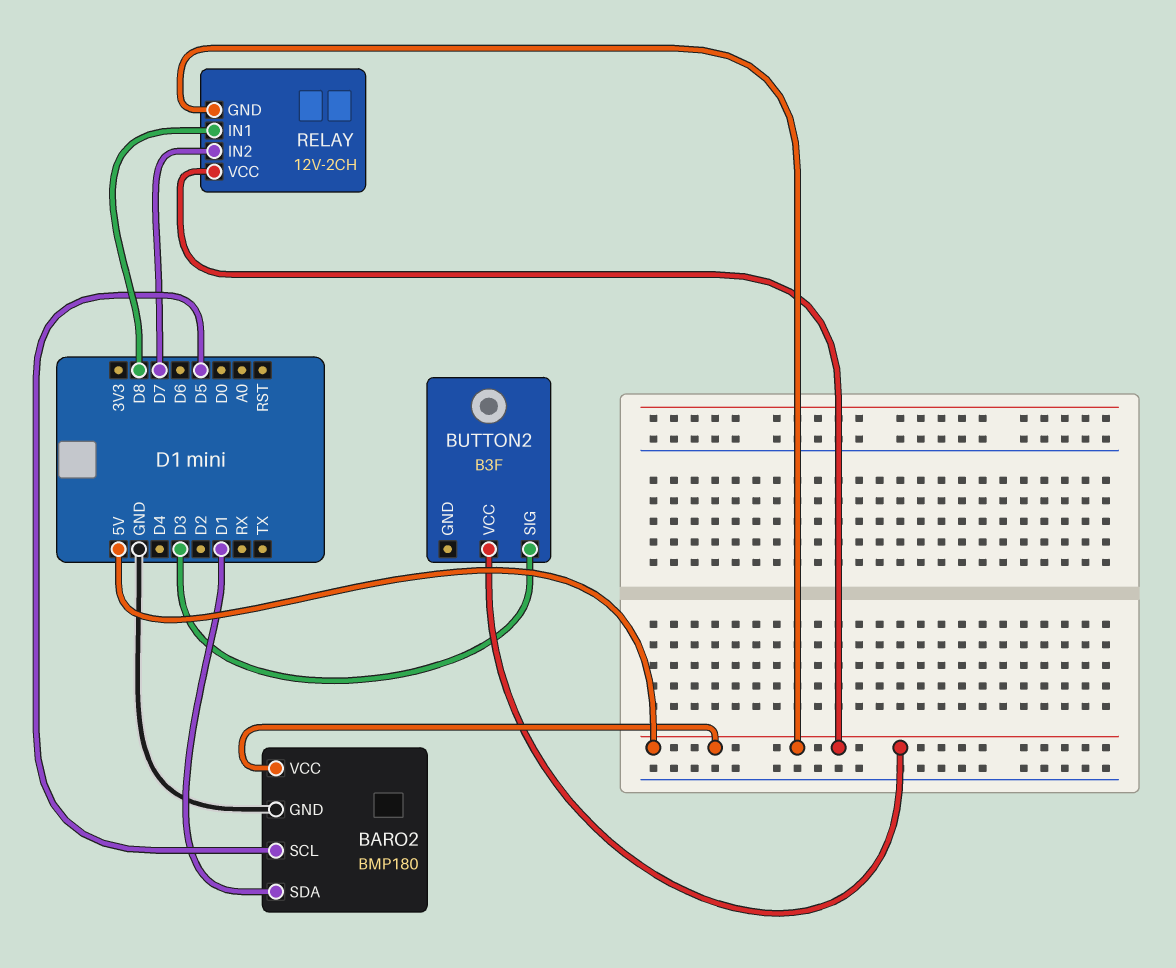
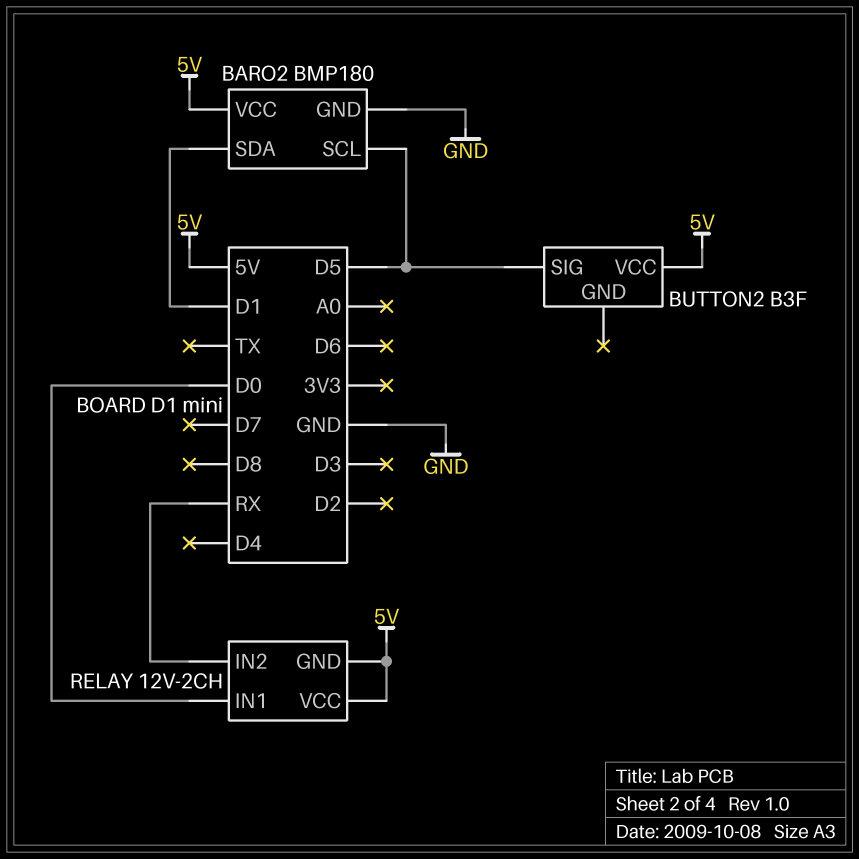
BUTTON2 pin SIG: D3 -> D5
RELAY pin IN1: D8 -> D0
RELAY pin IN2: D7 -> RX

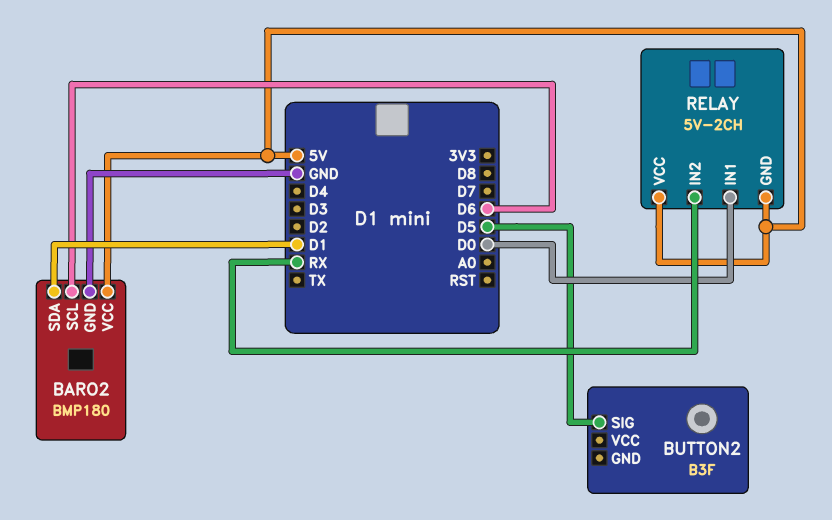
BARO2 pin SCL: D5 -> D6
BUTTON2 pin VCC: 5V -> none
RELAY: 12V-2CH -> 5V-2CH

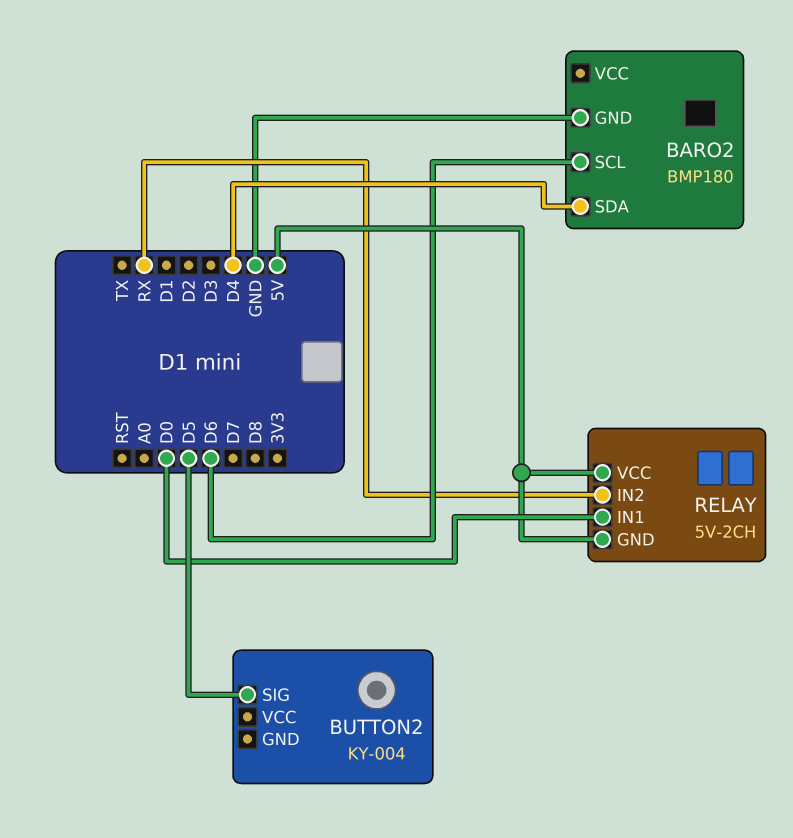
BARO2 pin SDA: D1 -> D4
BARO2 pin VCC: 5V -> none
BUTTON2: B3F -> KY-004

